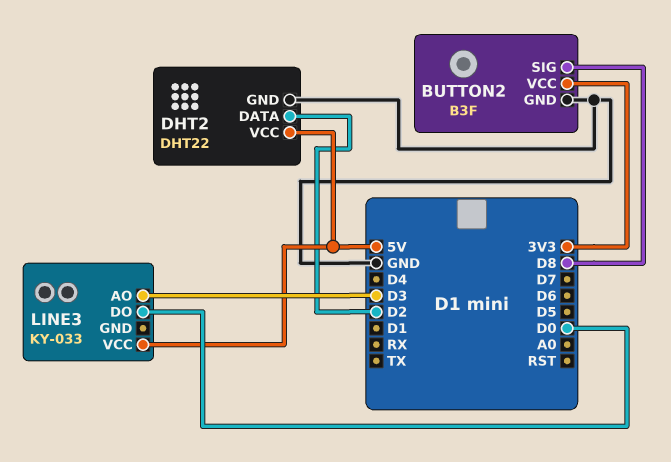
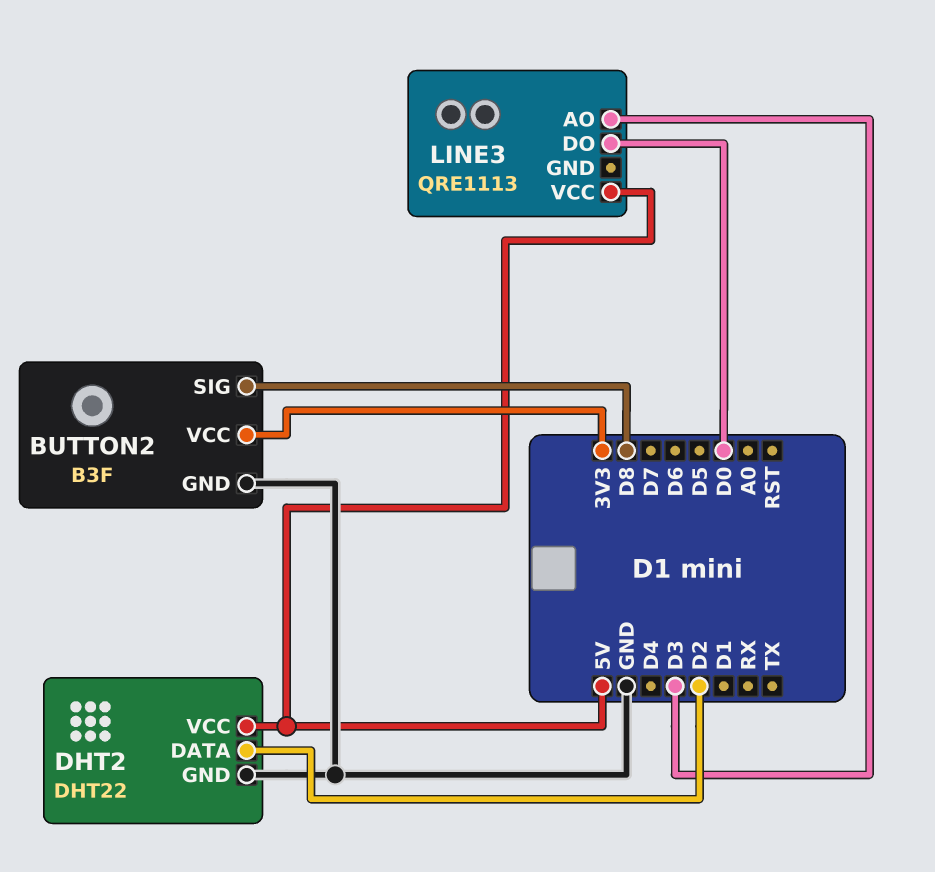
LINE3: KY-033 -> QRE1113

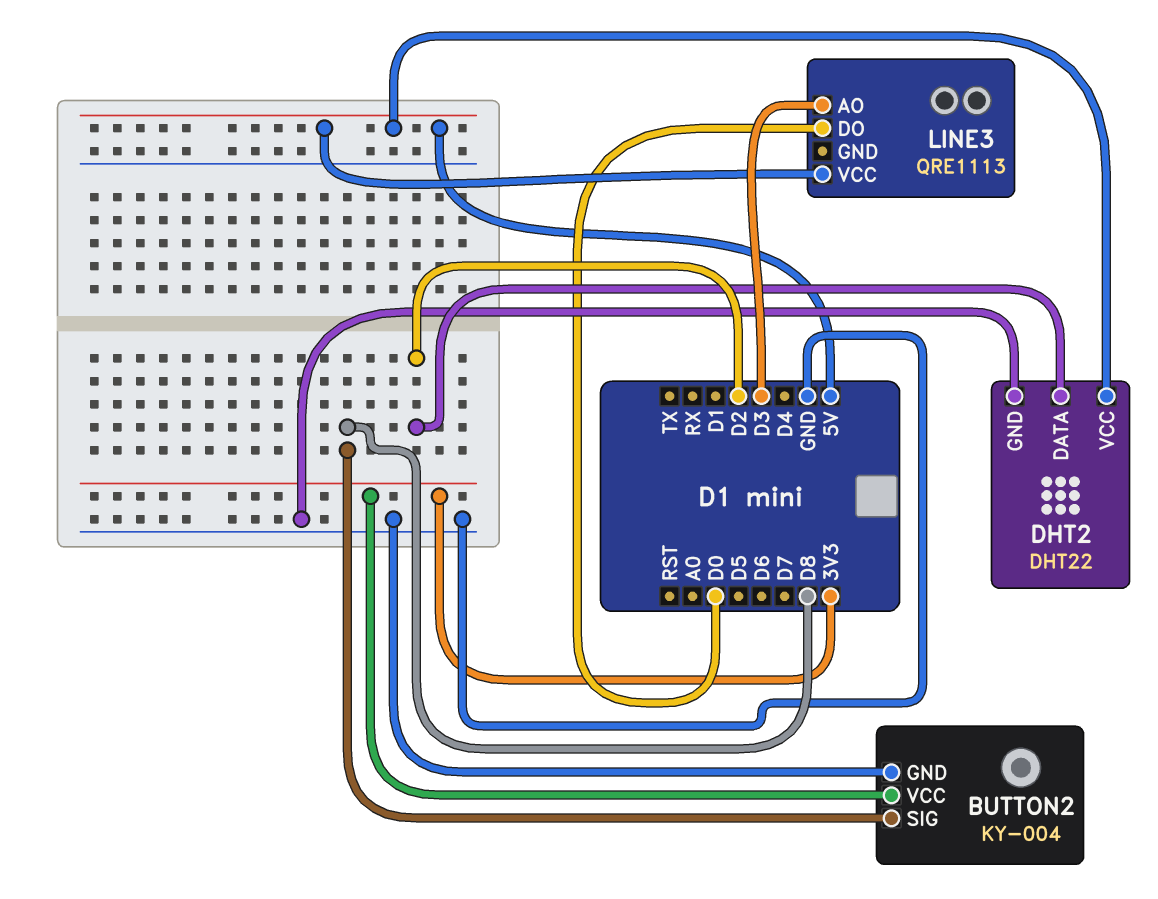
BUTTON2: B3F -> KY-004

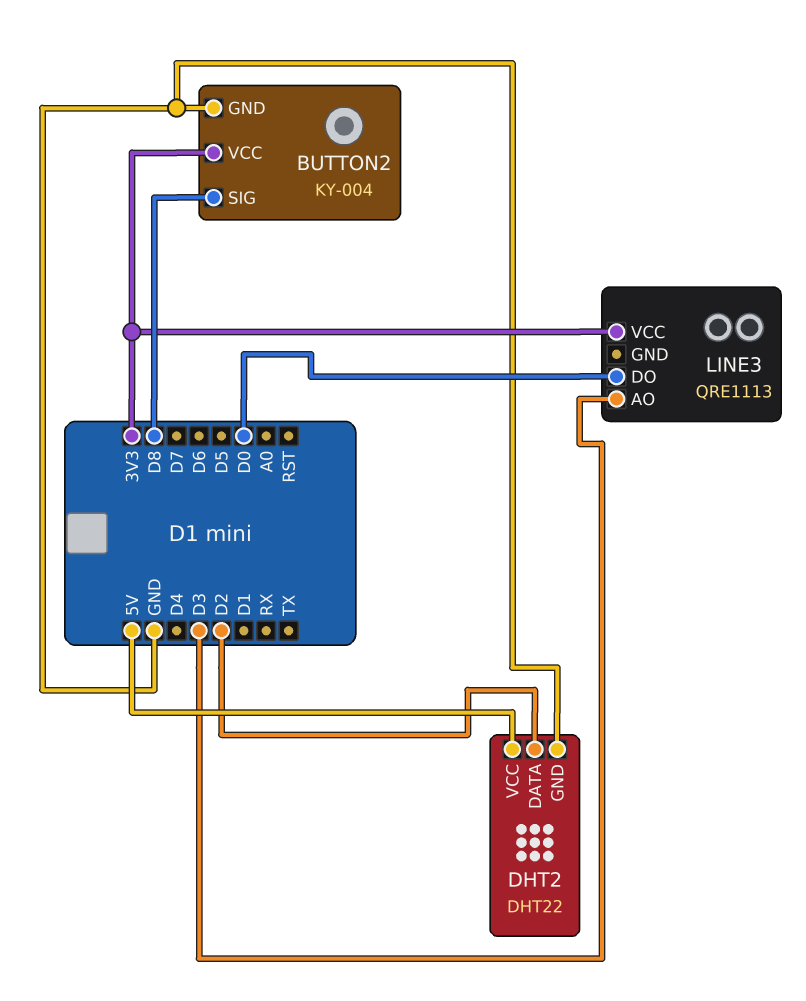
LINE3 pin VCC: 5V -> 3V3

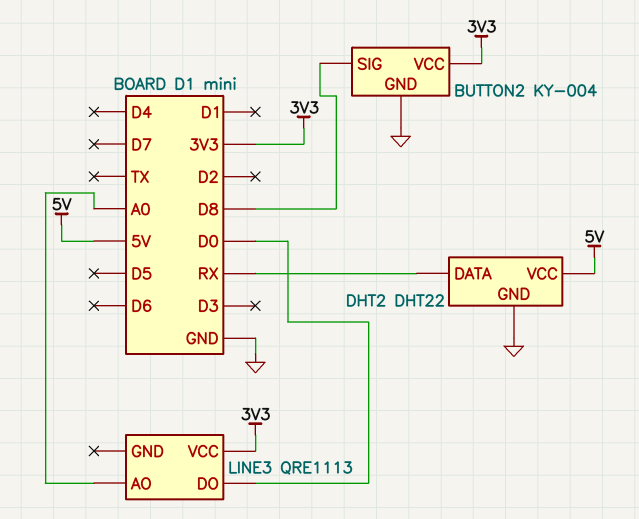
DHT2 pin DATA: D2 -> RX
LINE3 pin AO: D3 -> A0

